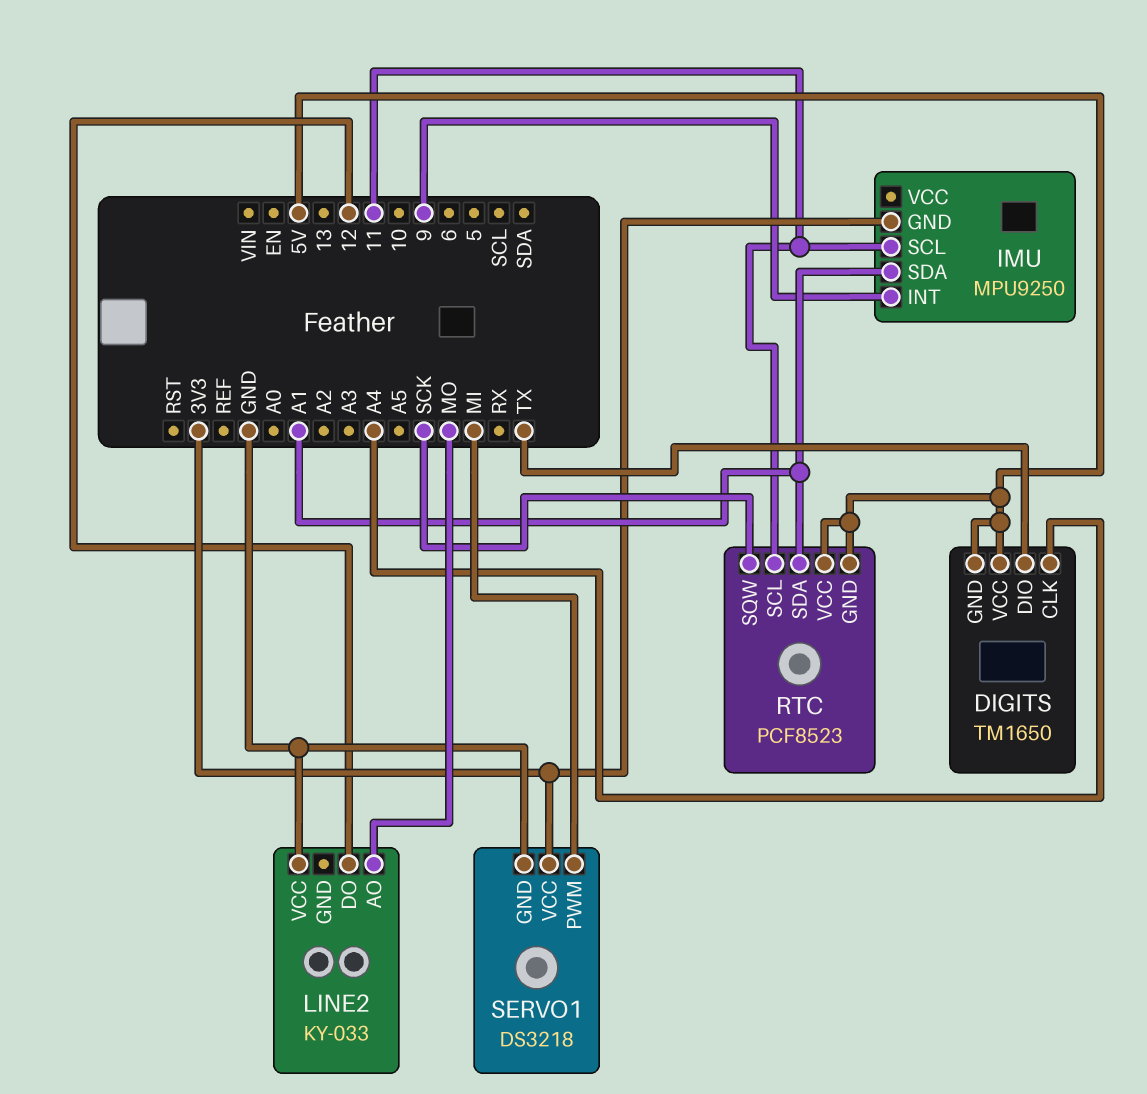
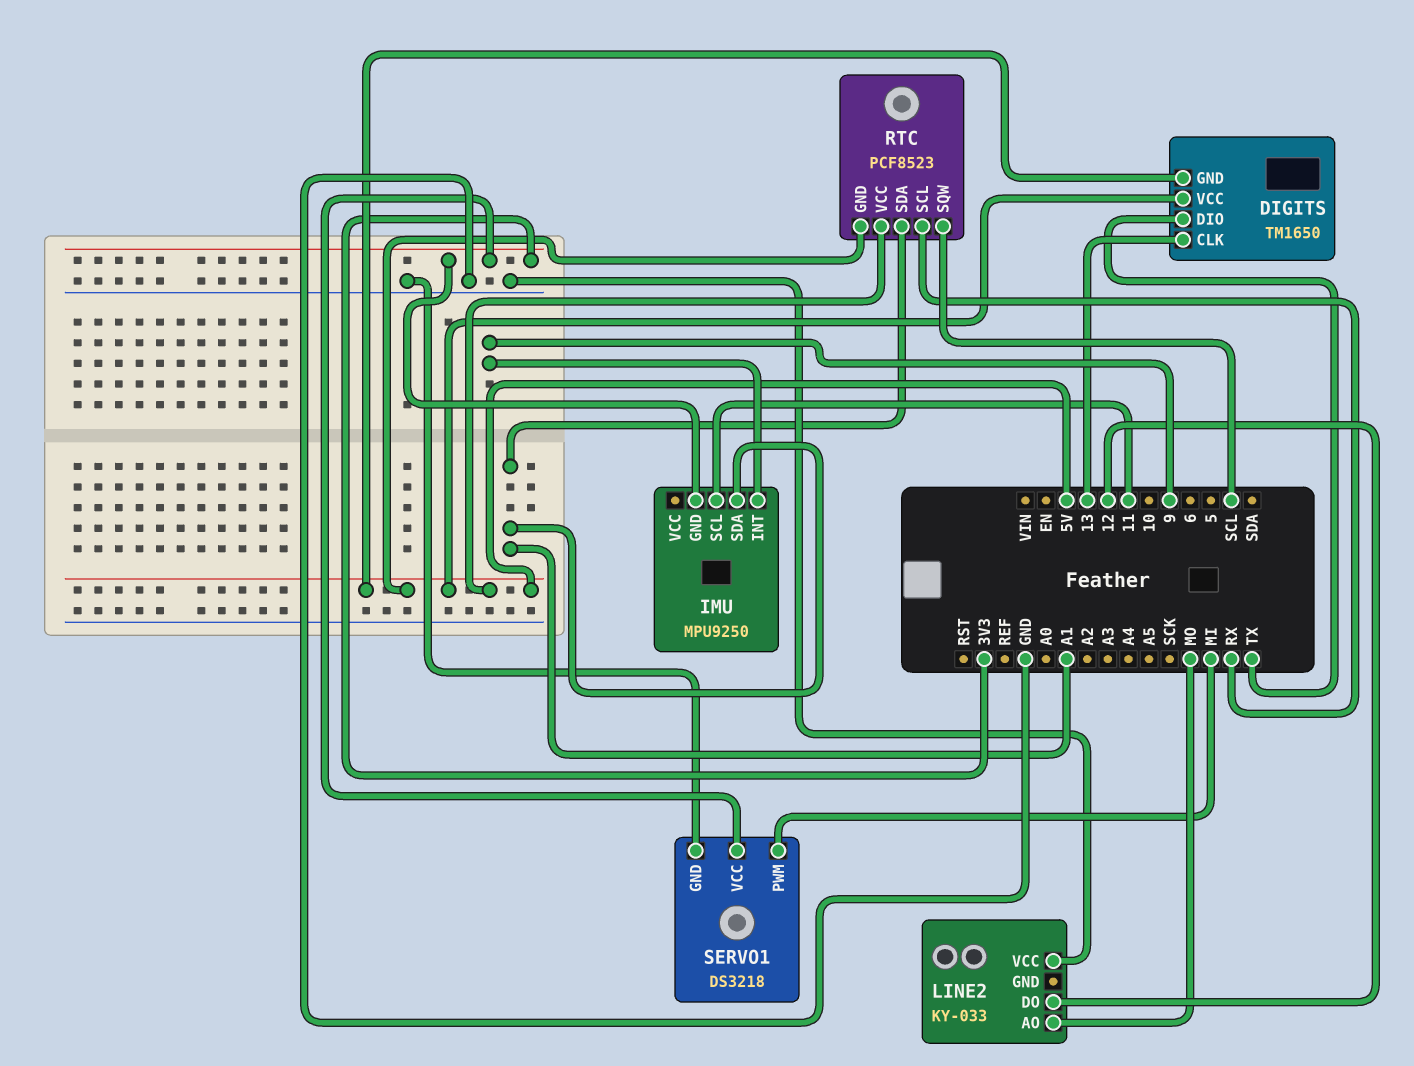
DIGITS pin CLK: A4 -> 13
RTC pin SCL: 11 -> RX
RTC pin SQW: SCK -> SCL

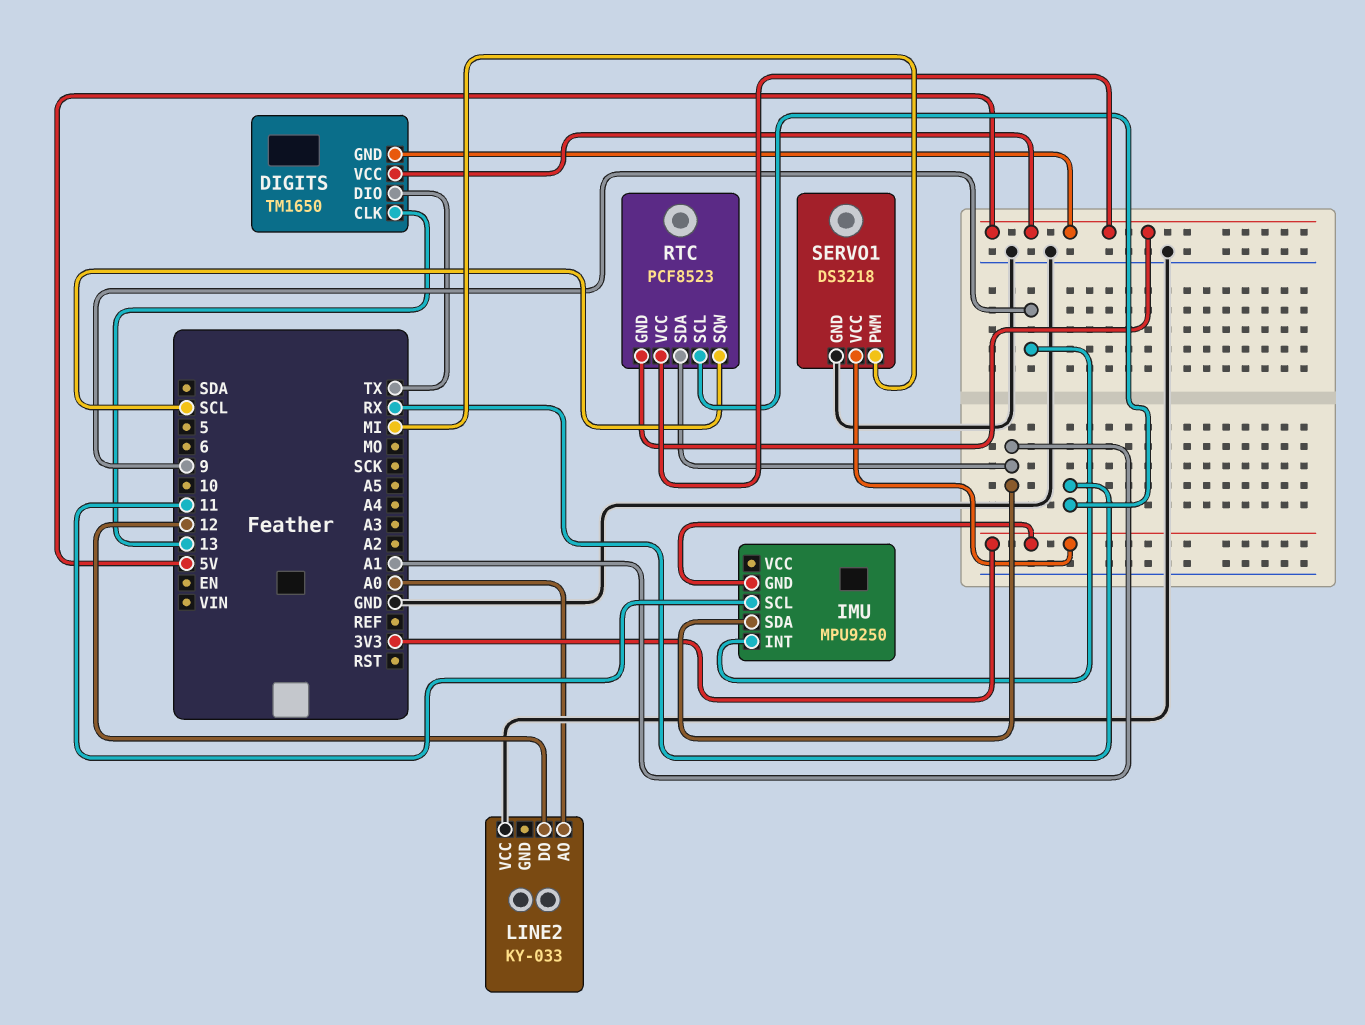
LINE2 pin AO: MO -> A0

